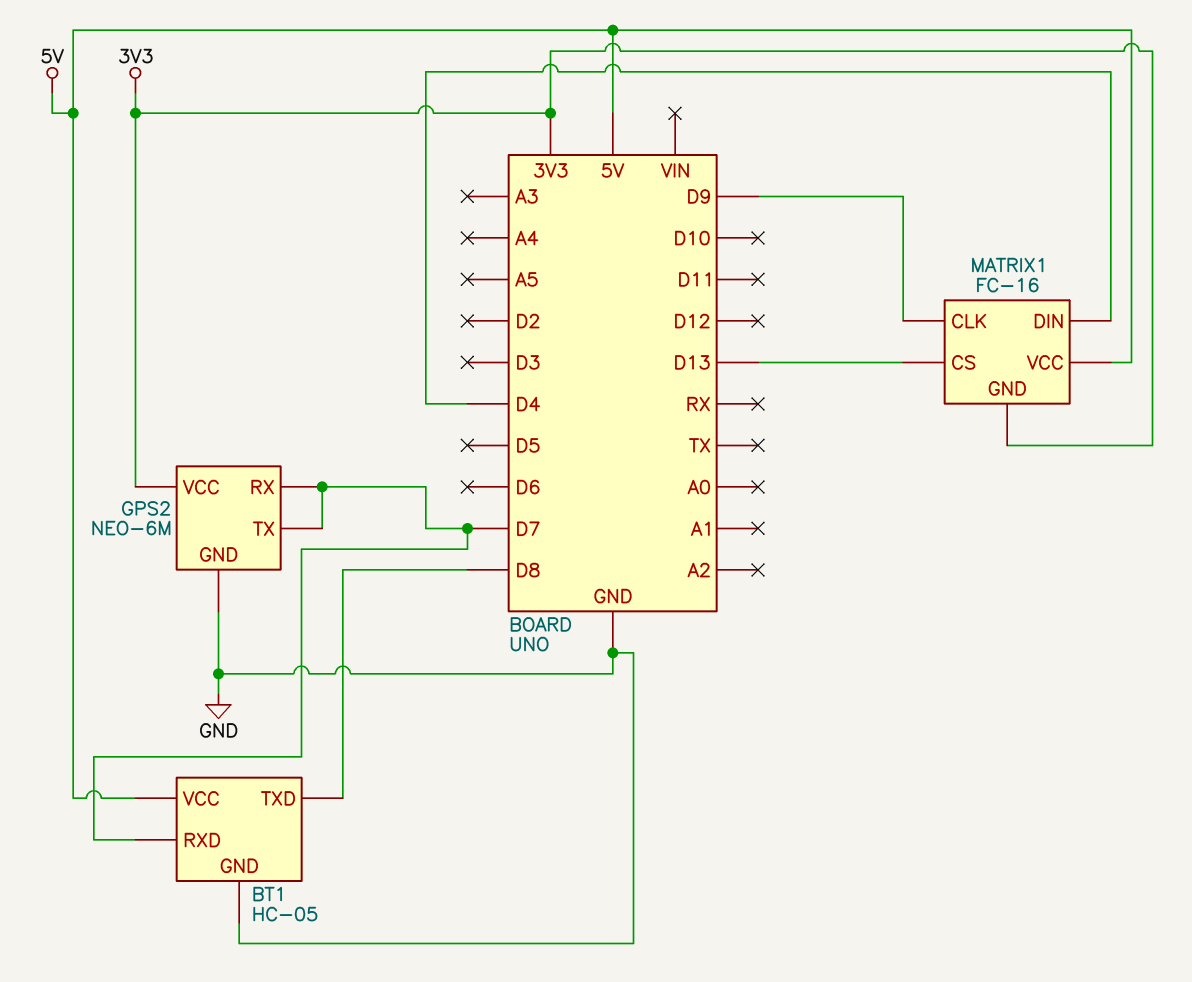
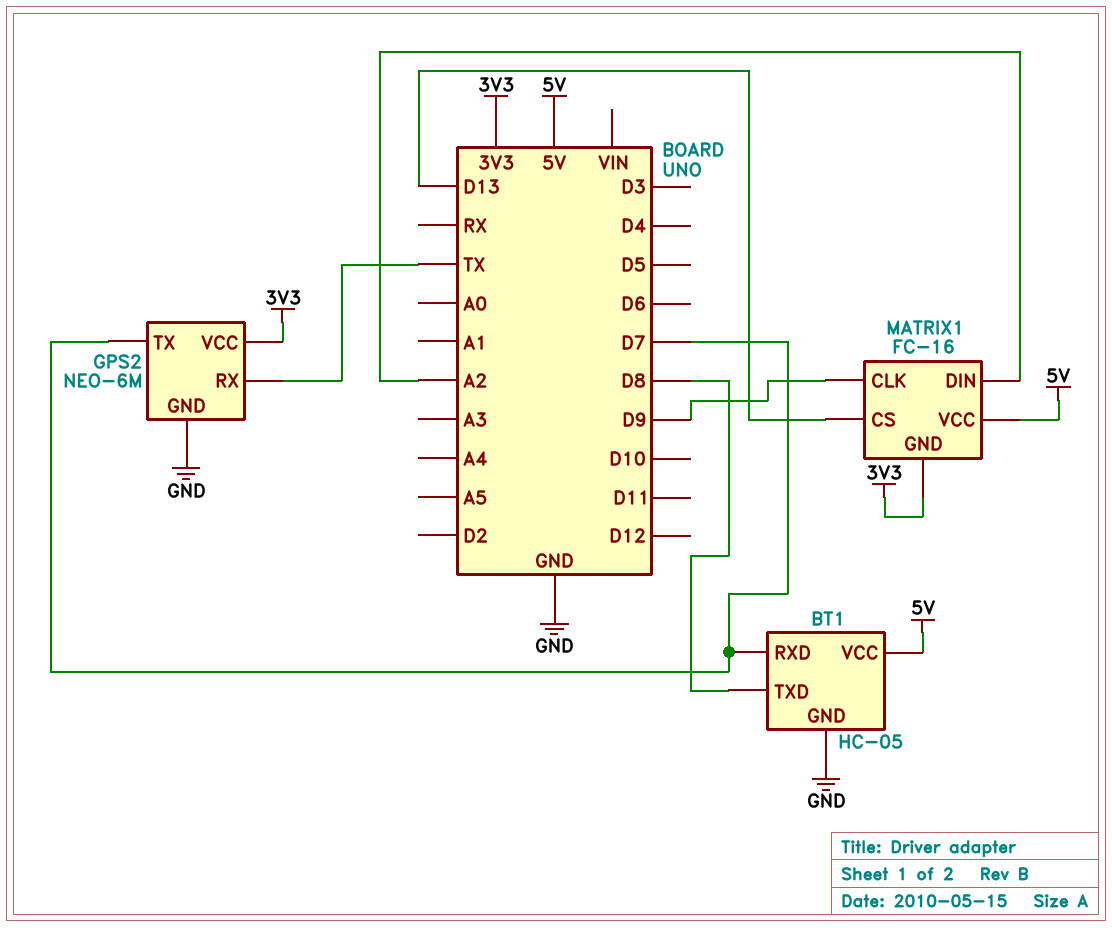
GPS2 pin RX: D7 -> TX
MATRIX1 pin DIN: D4 -> A2

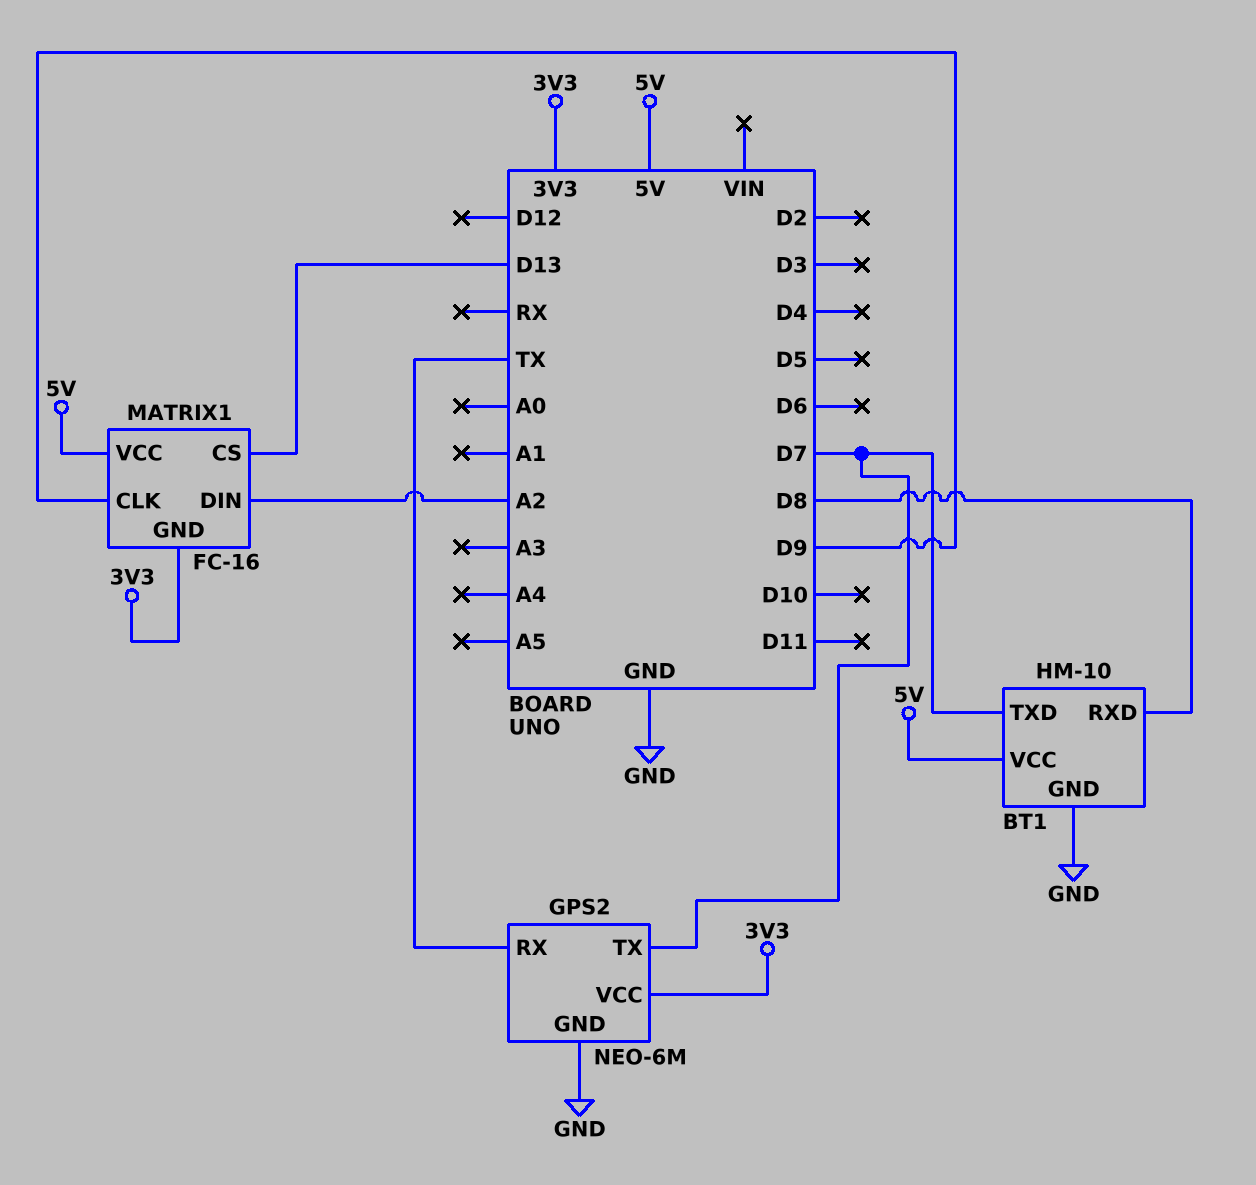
BT1: HC-05 -> HM-10
BT1 pin RXD: D7 -> D8
BT1 pin TXD: D8 -> D7

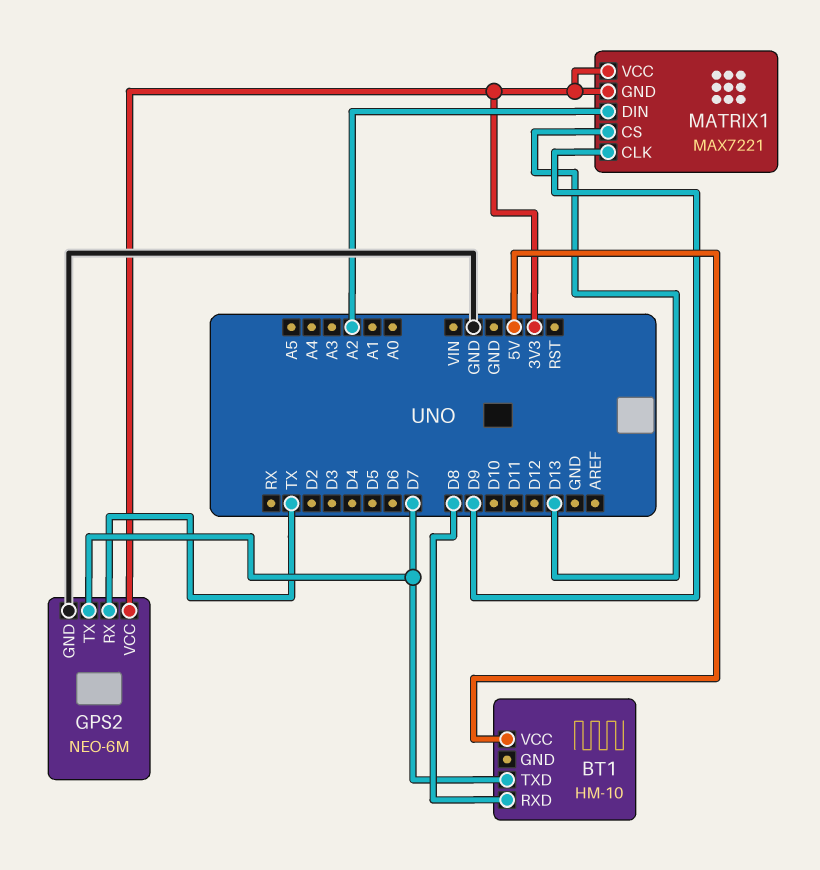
BT1 pin GND: GND -> none
MATRIX1: FC-16 -> MAX7221
MATRIX1 pin VCC: 5V -> 3V3

